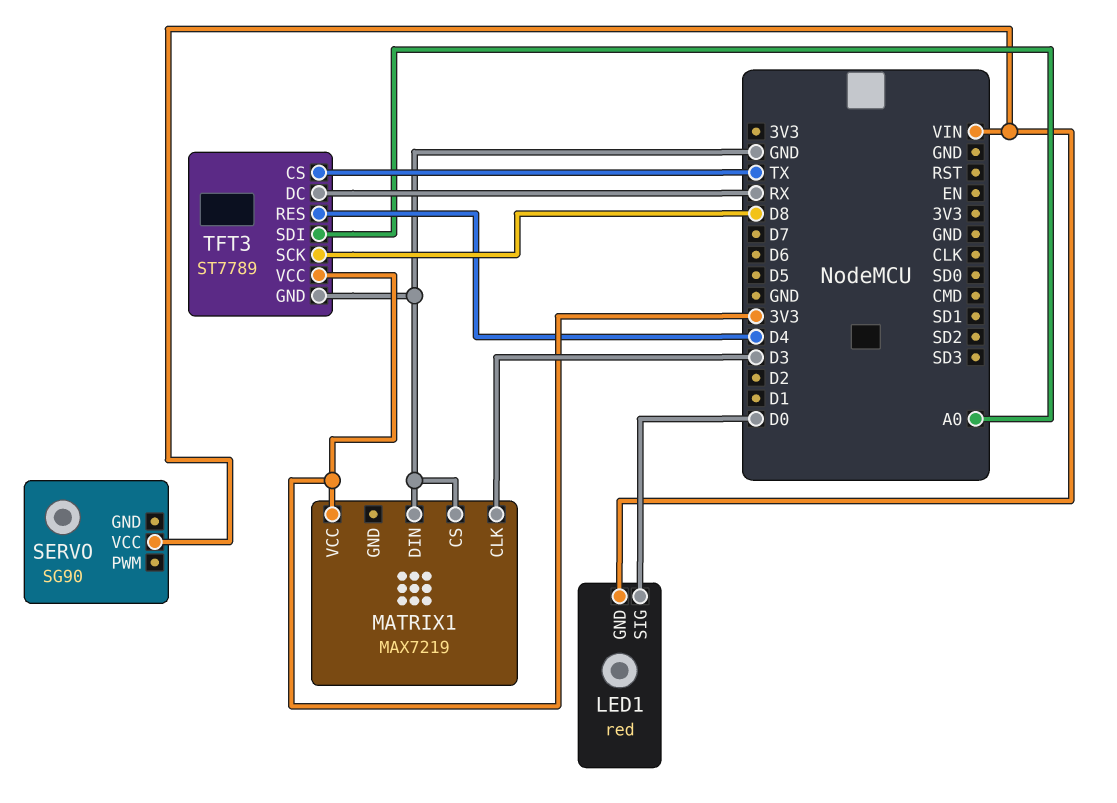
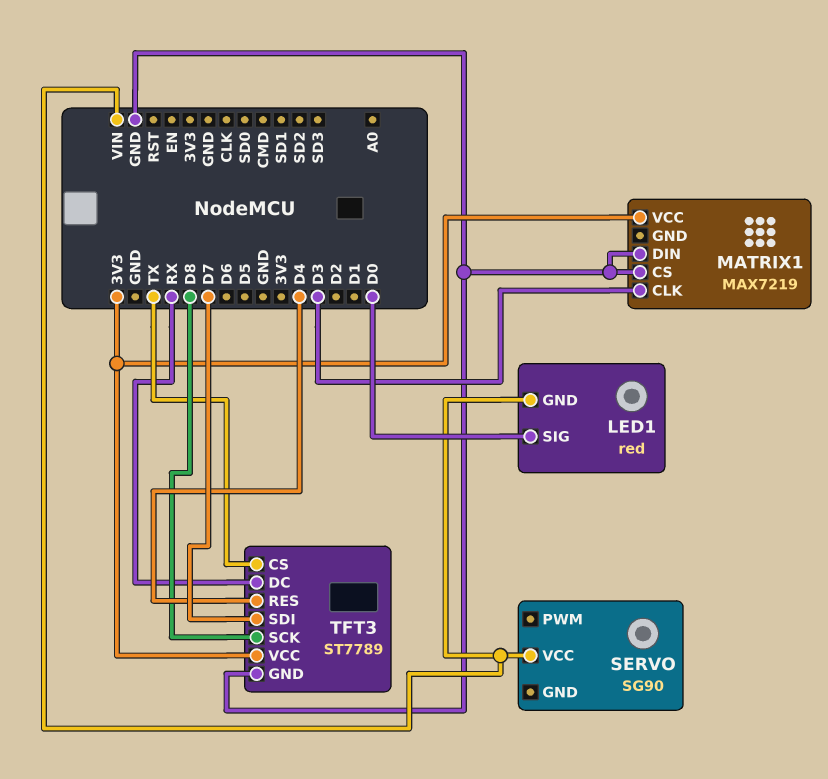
TFT3 pin SDI: A0 -> D7

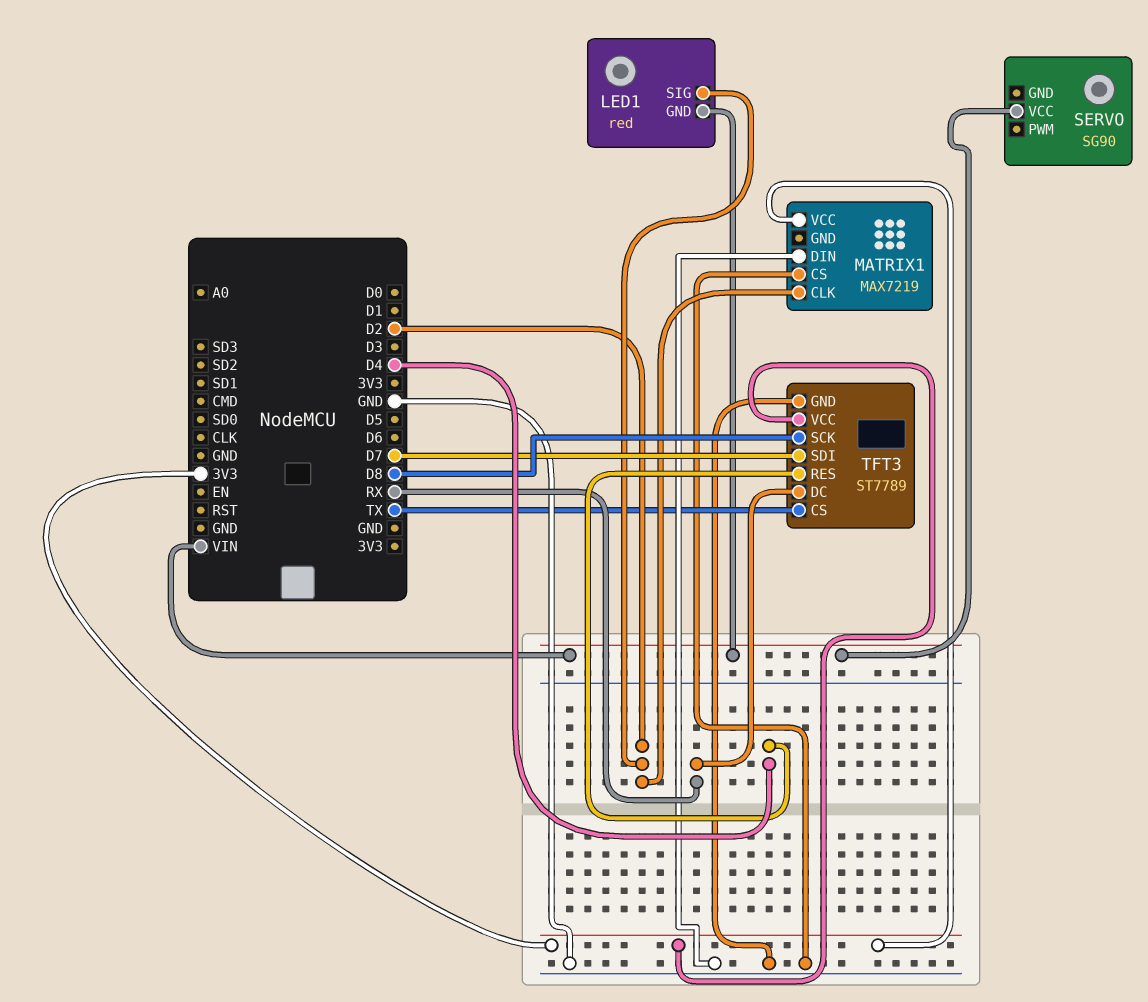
LED1 pin SIG: D0 -> D2
MATRIX1 pin CLK: D3 -> D2

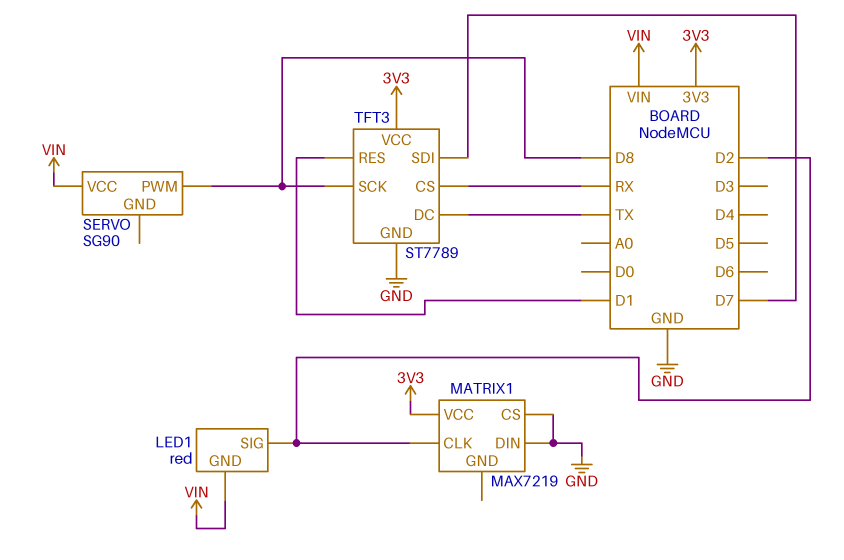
SERVO pin PWM: none -> D8
TFT3 pin CS: TX -> RX
TFT3 pin DC: RX -> TX
TFT3 pin RES: D4 -> D1

